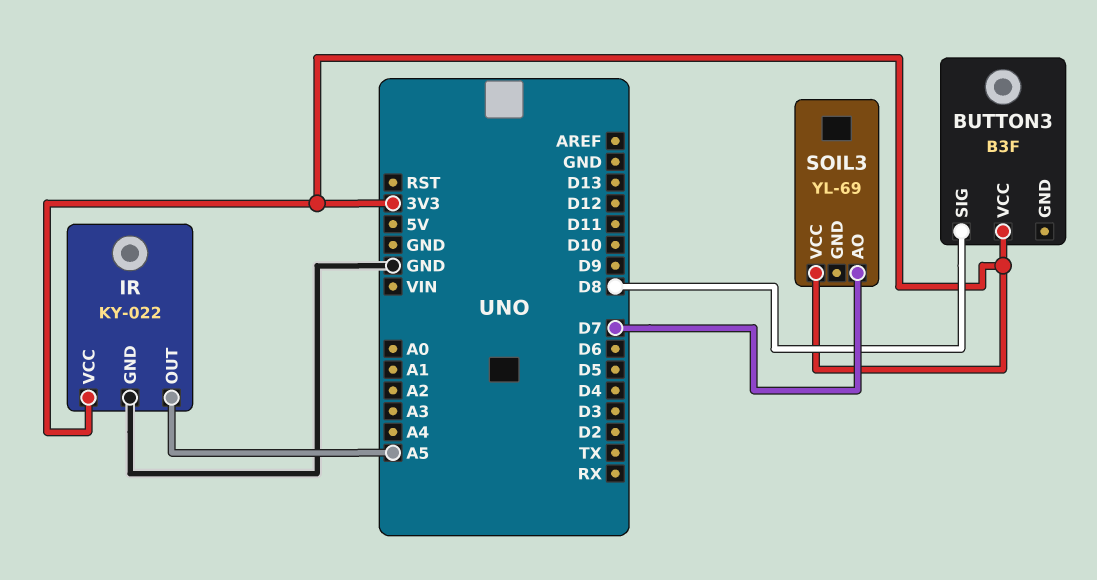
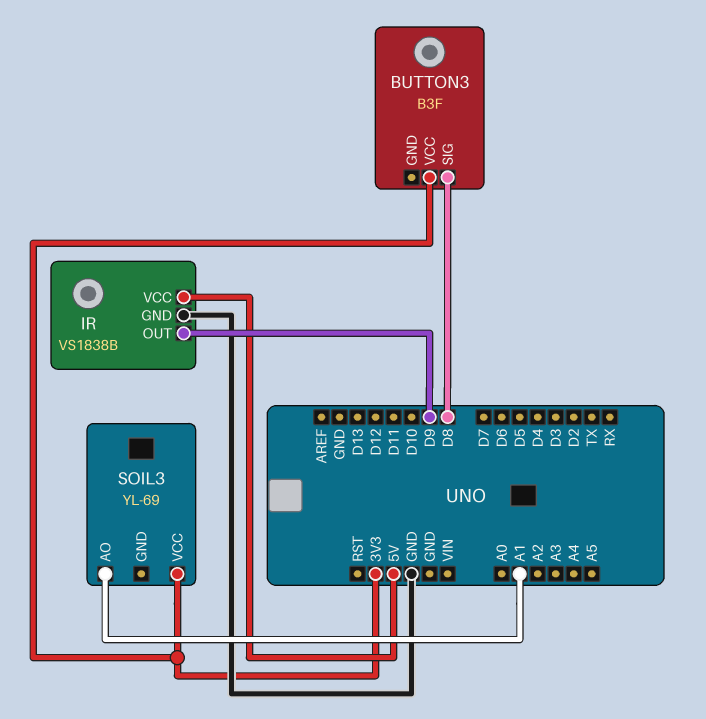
IR: KY-022 -> VS1838B
IR pin OUT: A5 -> D9
IR pin VCC: 3V3 -> 5V
SOIL3 pin AO: D7 -> A1

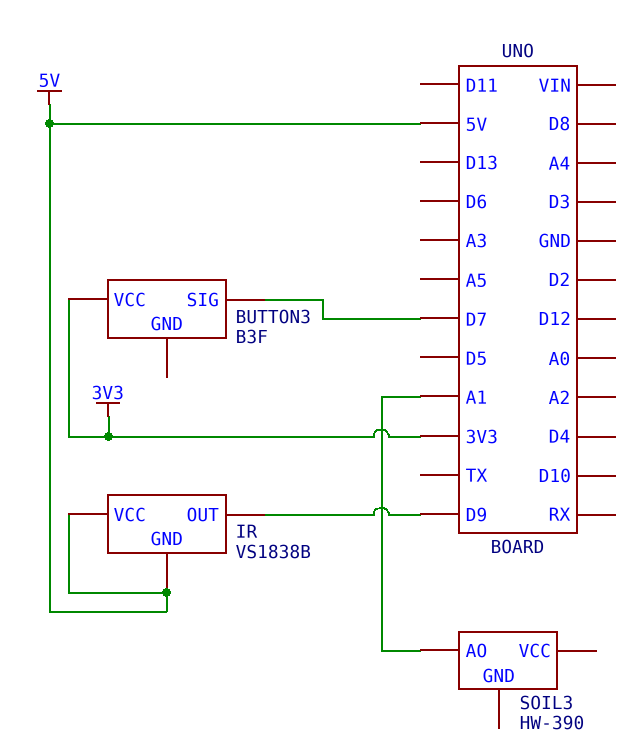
BUTTON3 pin SIG: D8 -> D7
IR pin GND: GND -> 5V
SOIL3: YL-69 -> HW-390
SOIL3 pin VCC: 3V3 -> none

